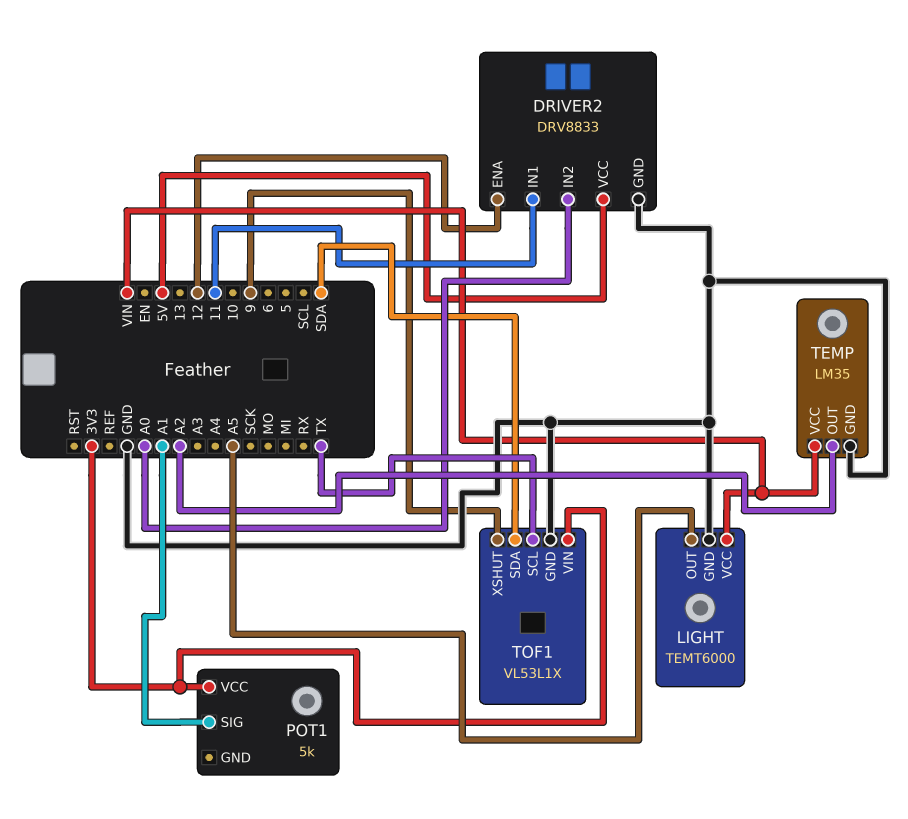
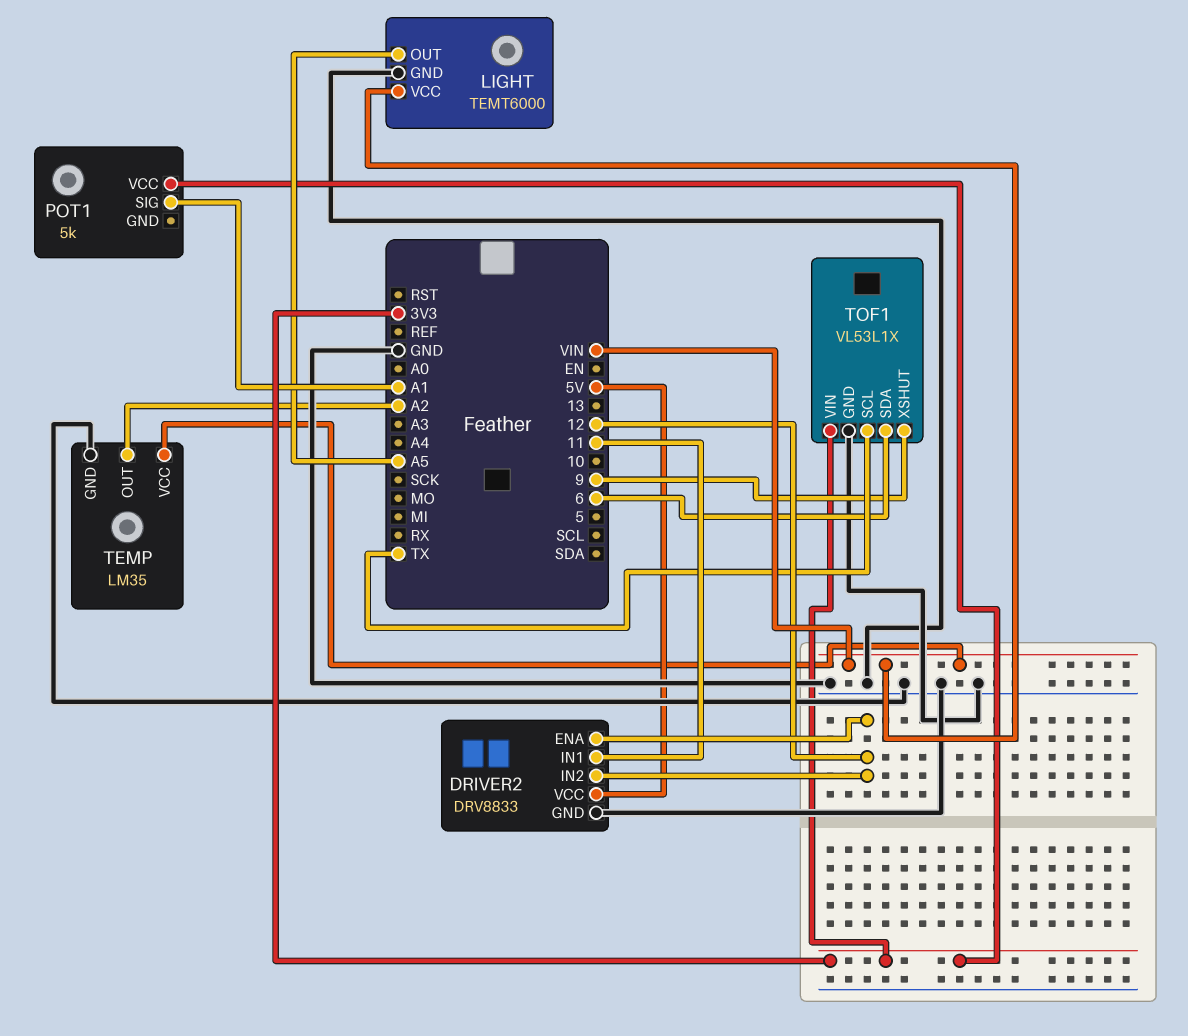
DRIVER2 pin IN2: A0 -> 12
TOF1 pin SDA: SDA -> 6

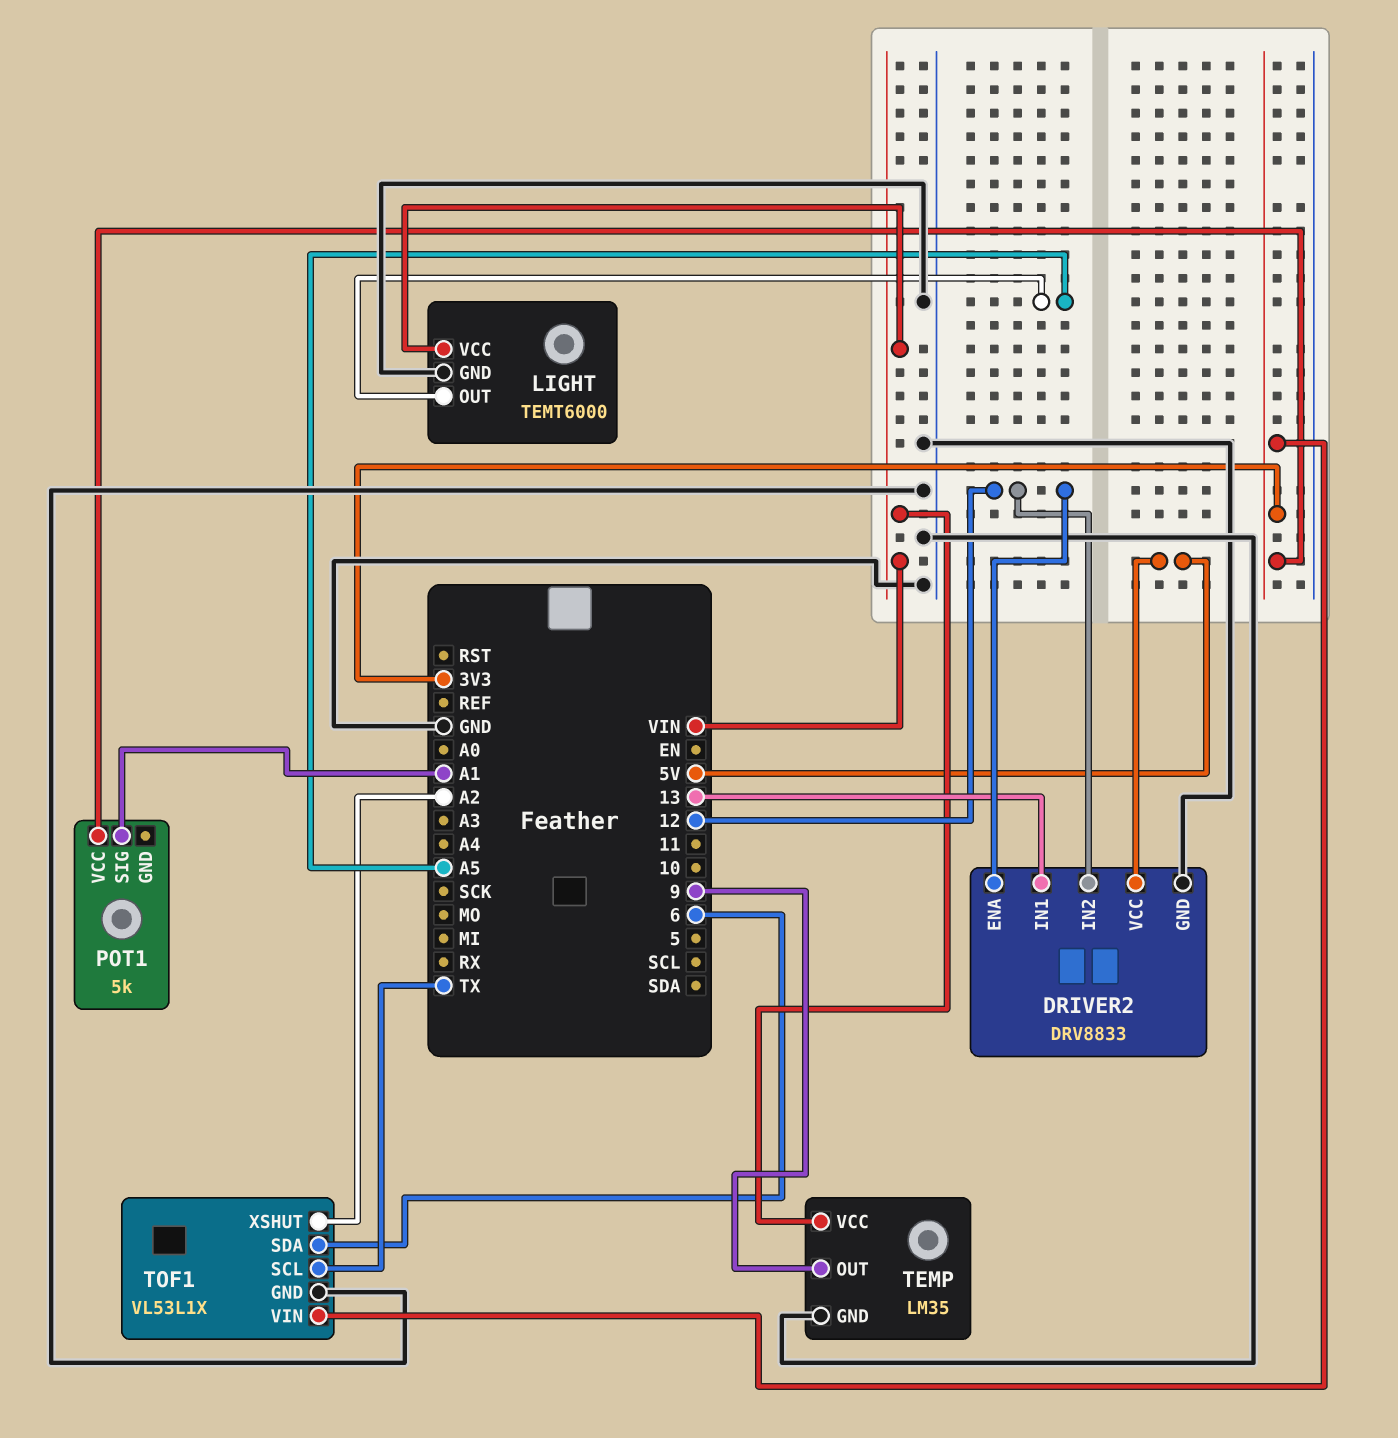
DRIVER2 pin IN1: 11 -> 13
TEMP pin OUT: A2 -> 9
TOF1 pin XSHUT: 9 -> A2

